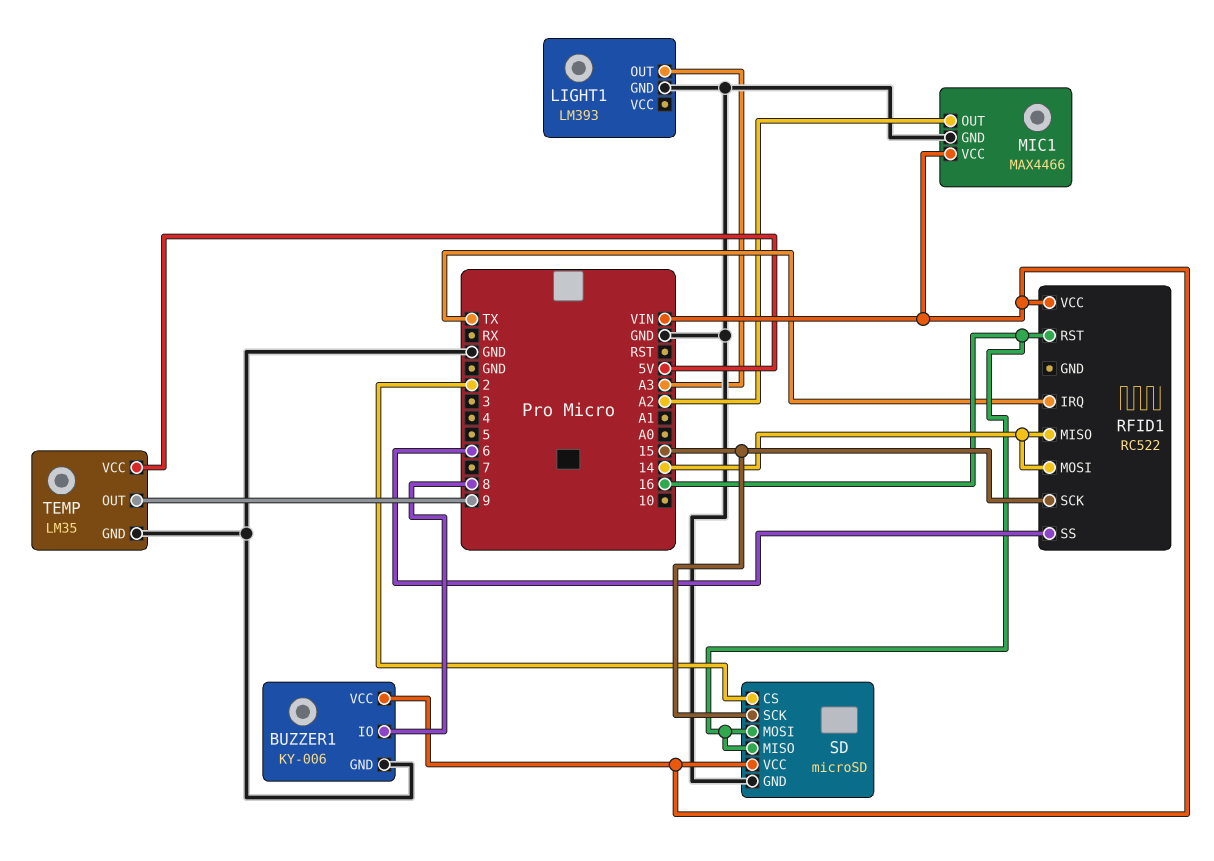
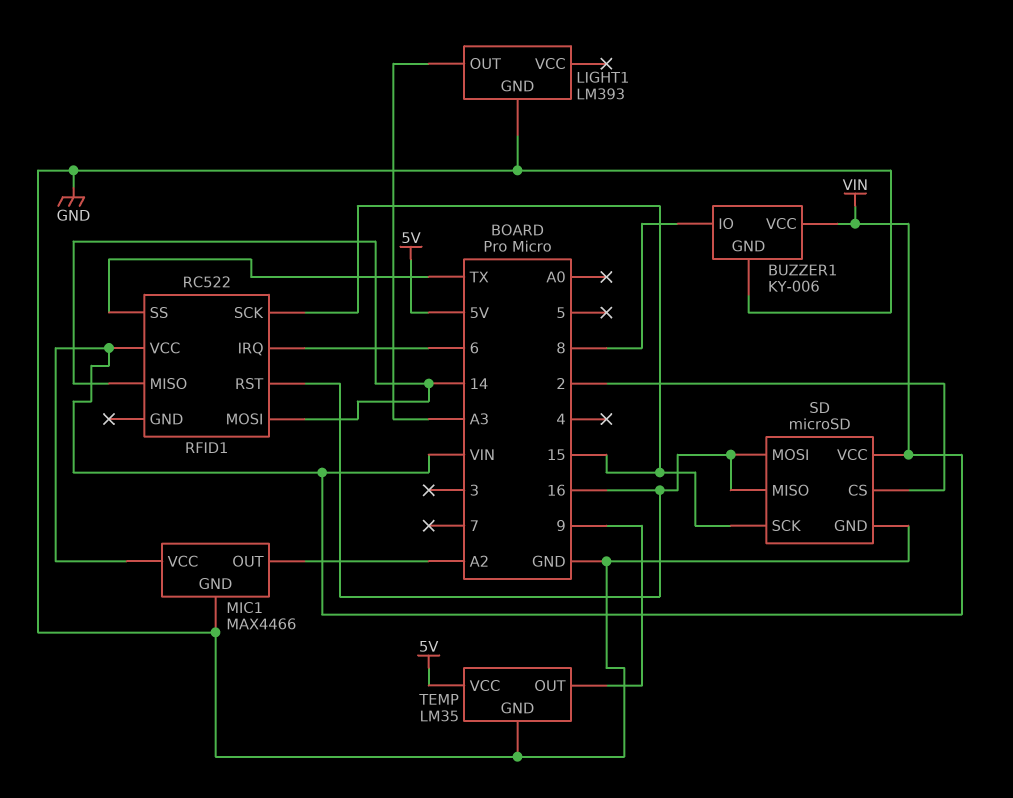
RFID1 pin IRQ: TX -> 6
RFID1 pin SS: 6 -> TX

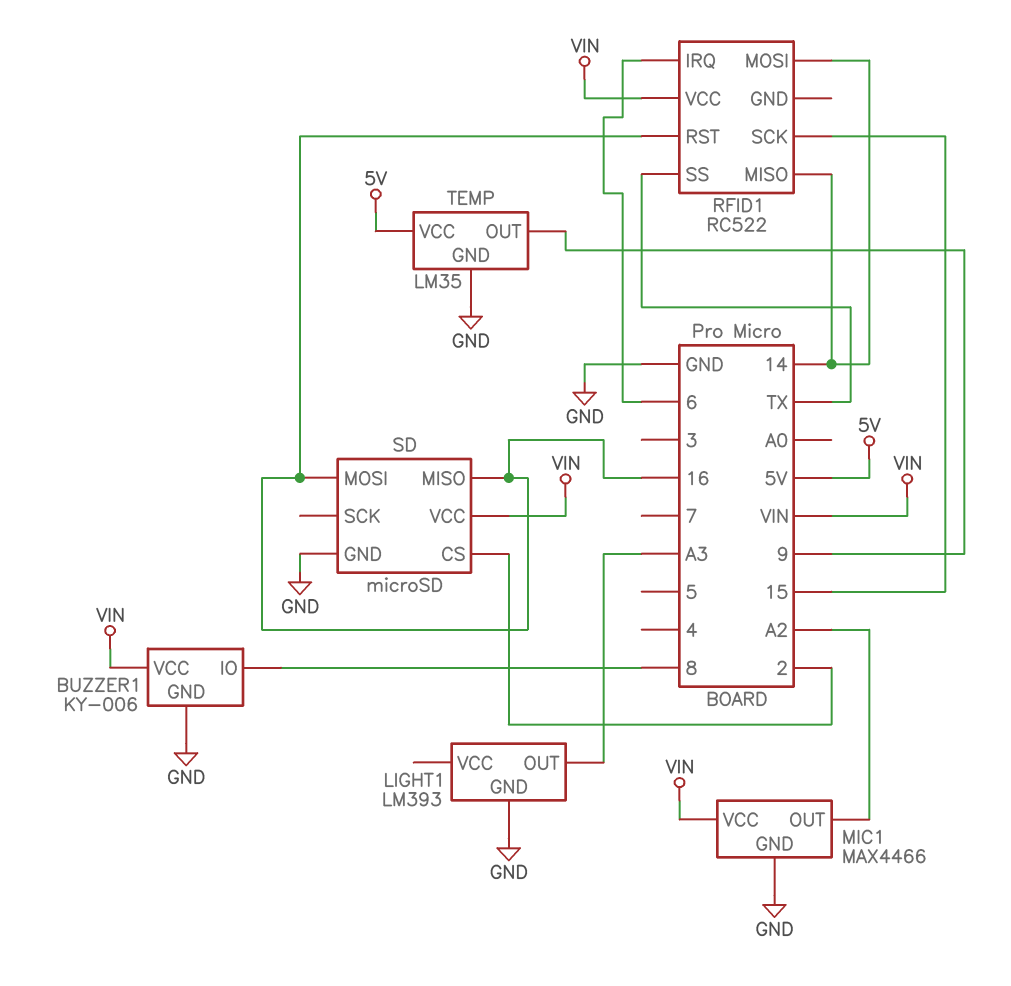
SD pin SCK: 15 -> none

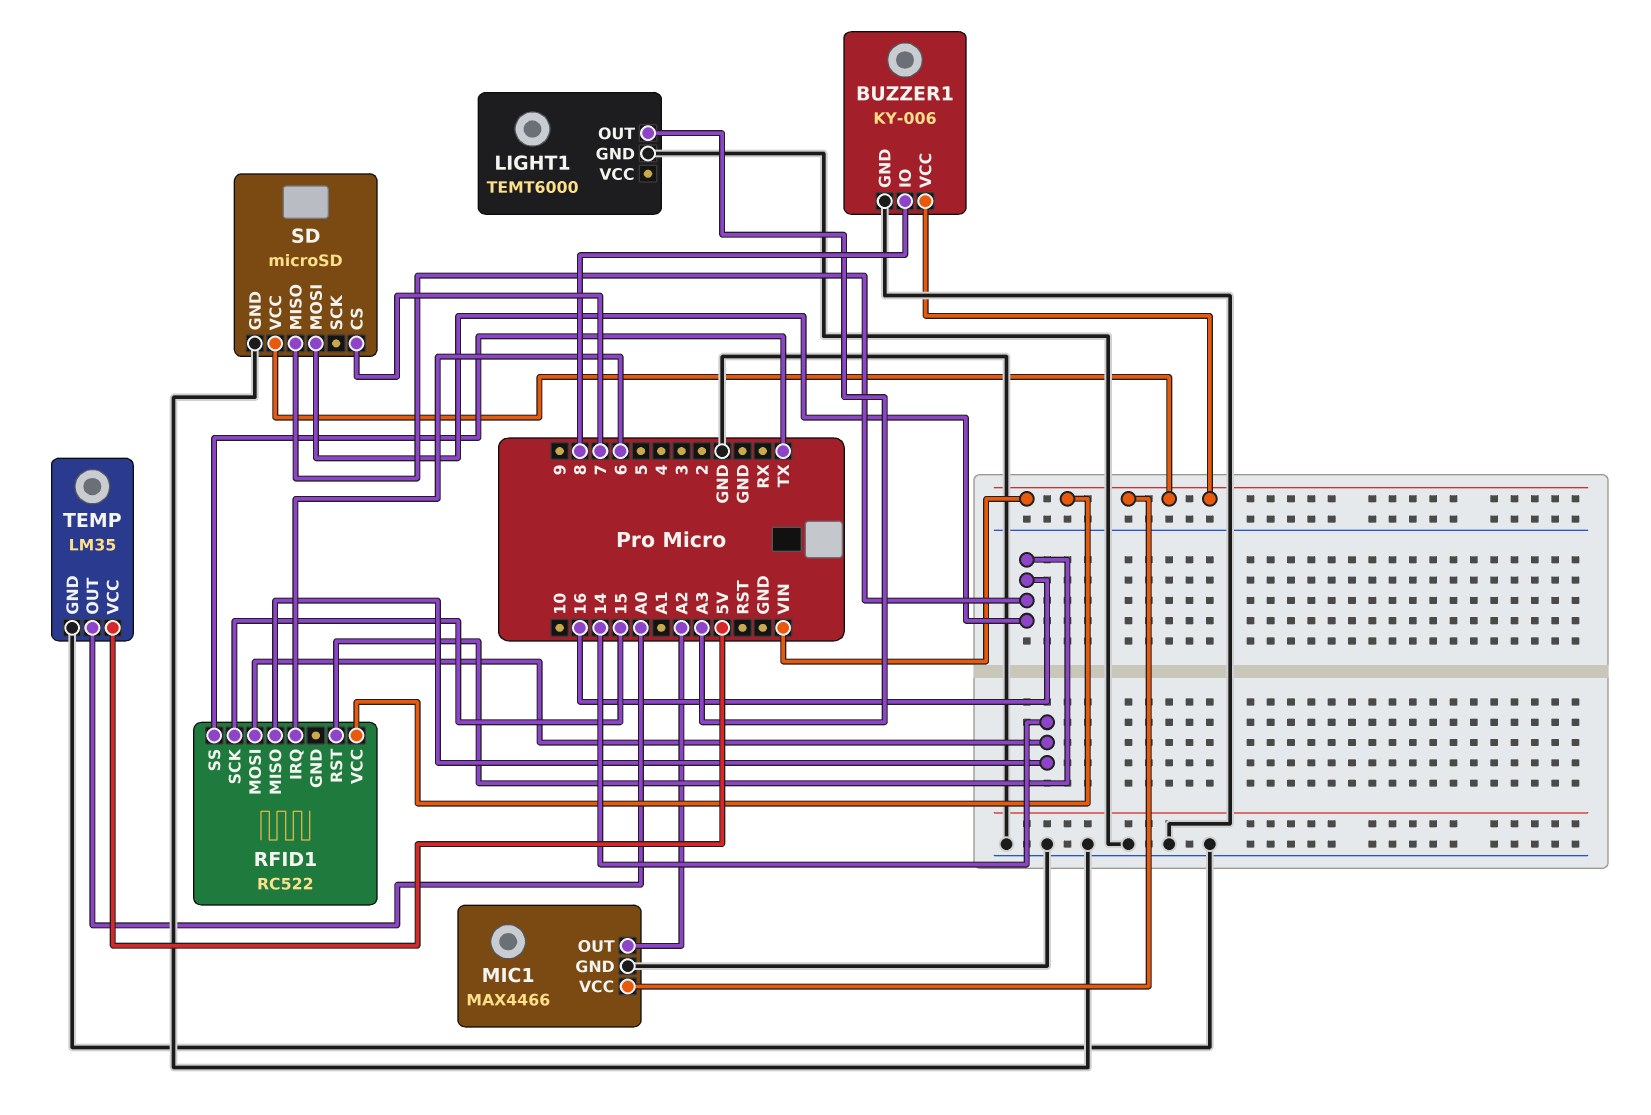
LIGHT1: LM393 -> TEMT6000
SD pin CS: 2 -> 7
TEMP pin OUT: 9 -> A0

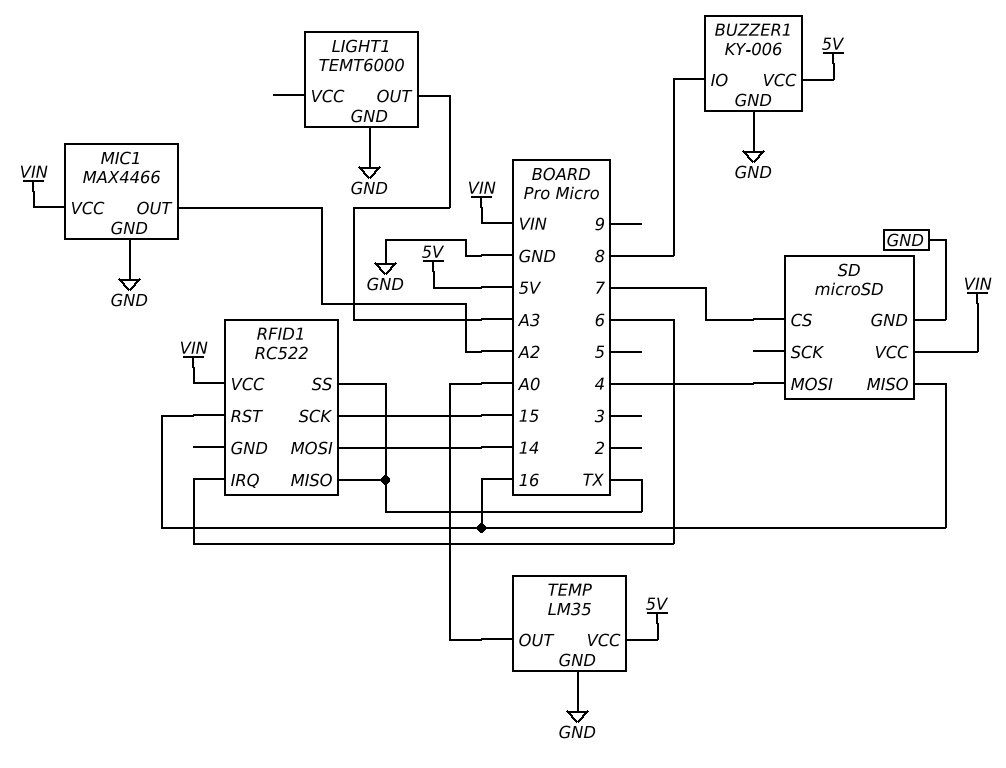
BUZZER1 pin VCC: VIN -> 5V
RFID1 pin MISO: 14 -> TX
SD pin MOSI: 16 -> 4

